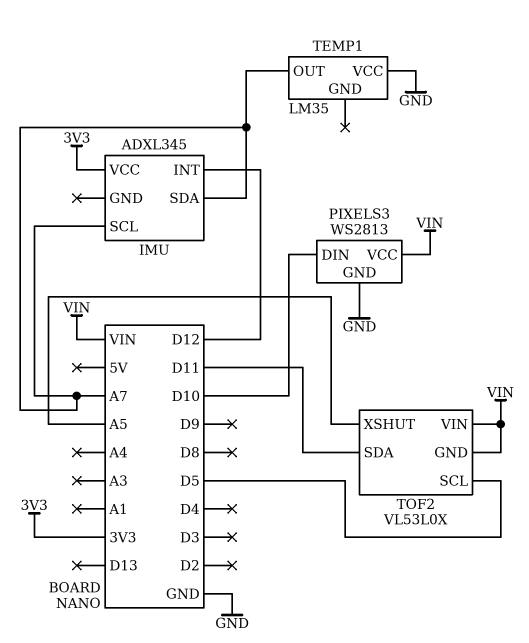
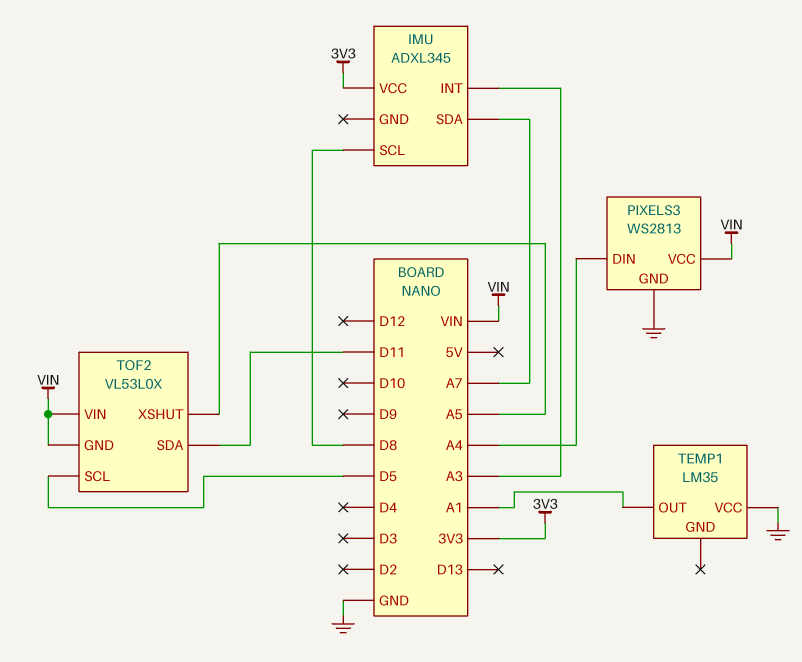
IMU pin INT: D12 -> A3
IMU pin SCL: A7 -> D8
PIXELS3 pin DIN: D10 -> A4
TEMP1 pin OUT: A7 -> A1

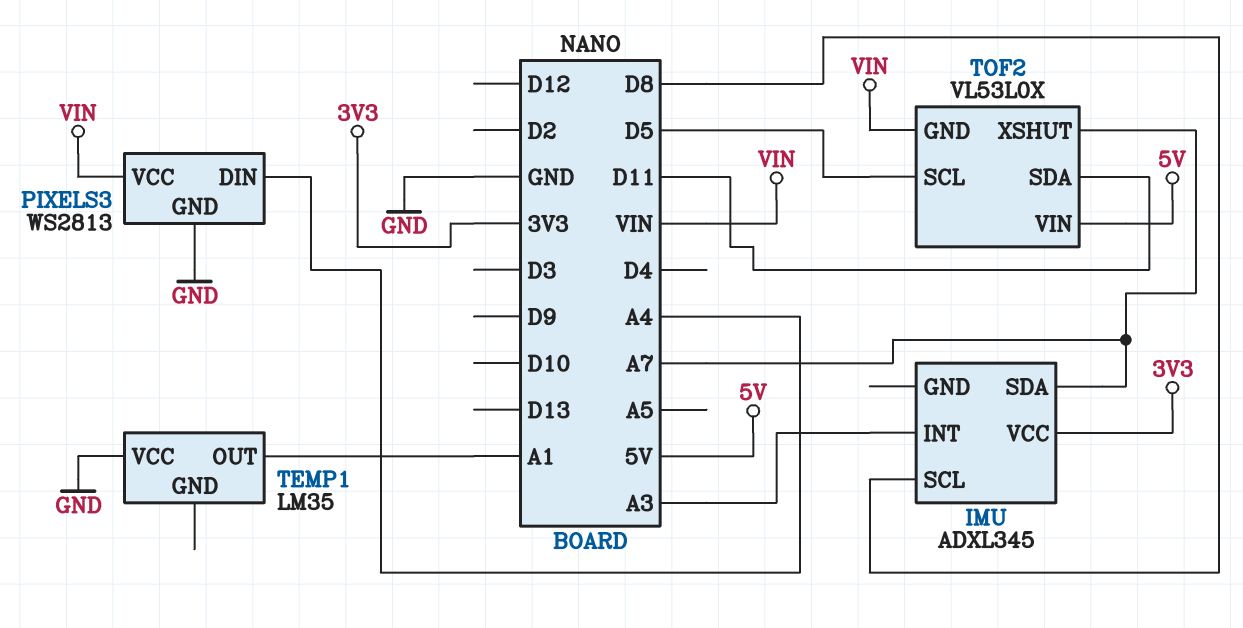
TOF2 pin VIN: VIN -> 5V
TOF2 pin XSHUT: A5 -> A7

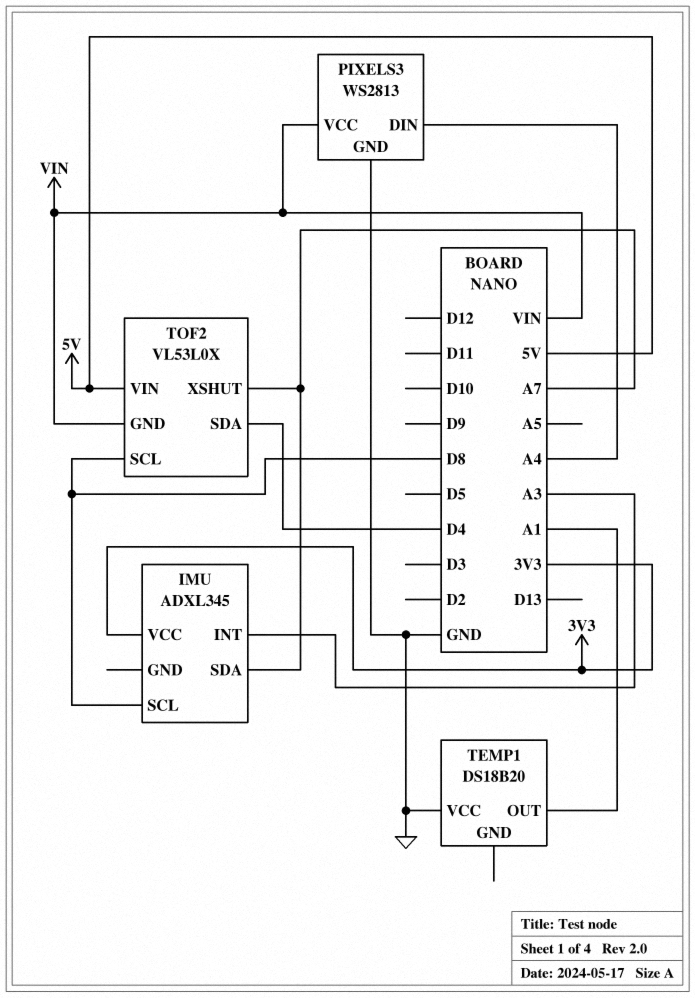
TEMP1: LM35 -> DS18B20
TOF2 pin SCL: D5 -> D8
TOF2 pin SDA: D11 -> D4

